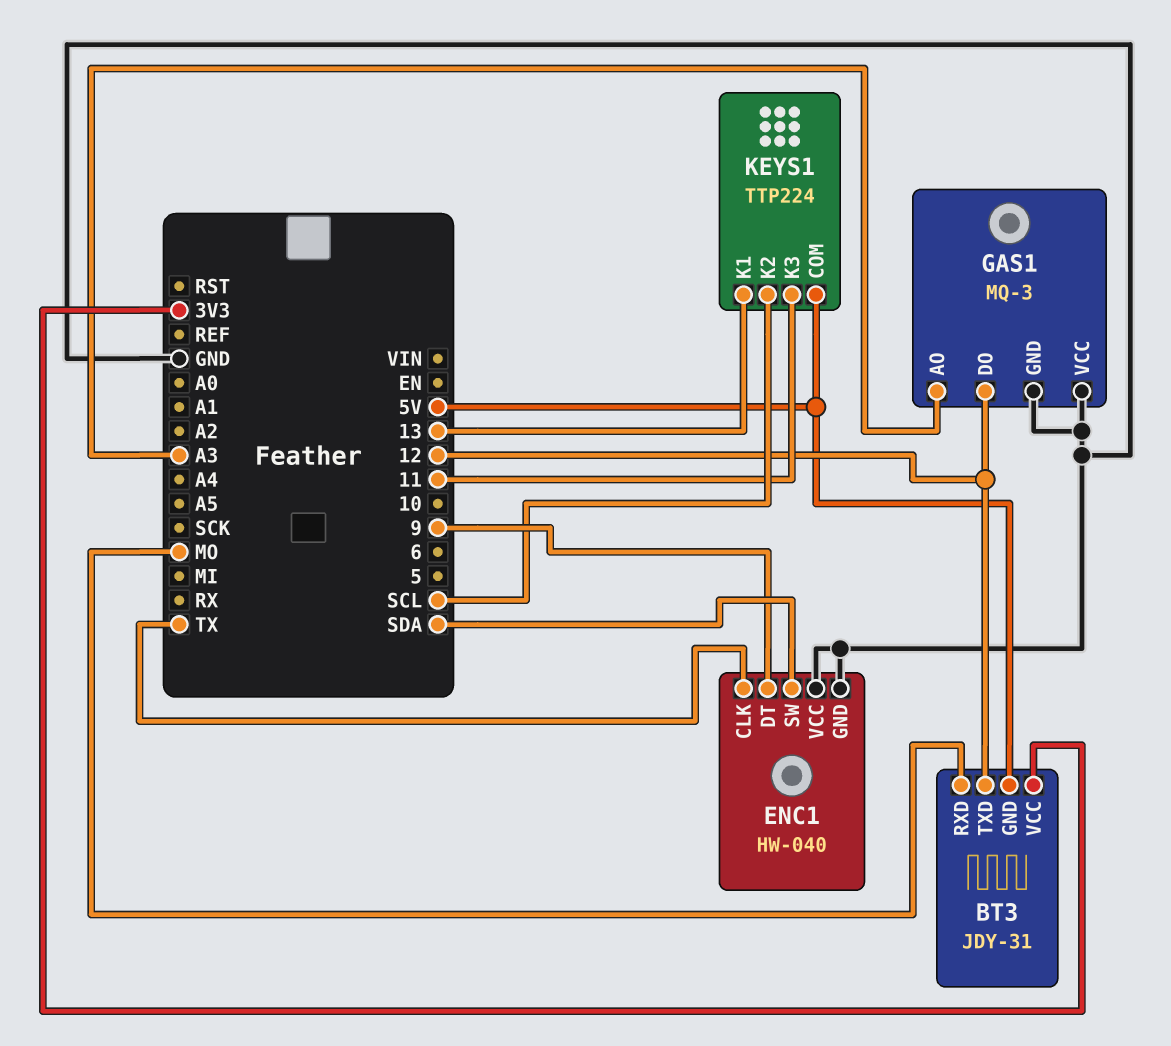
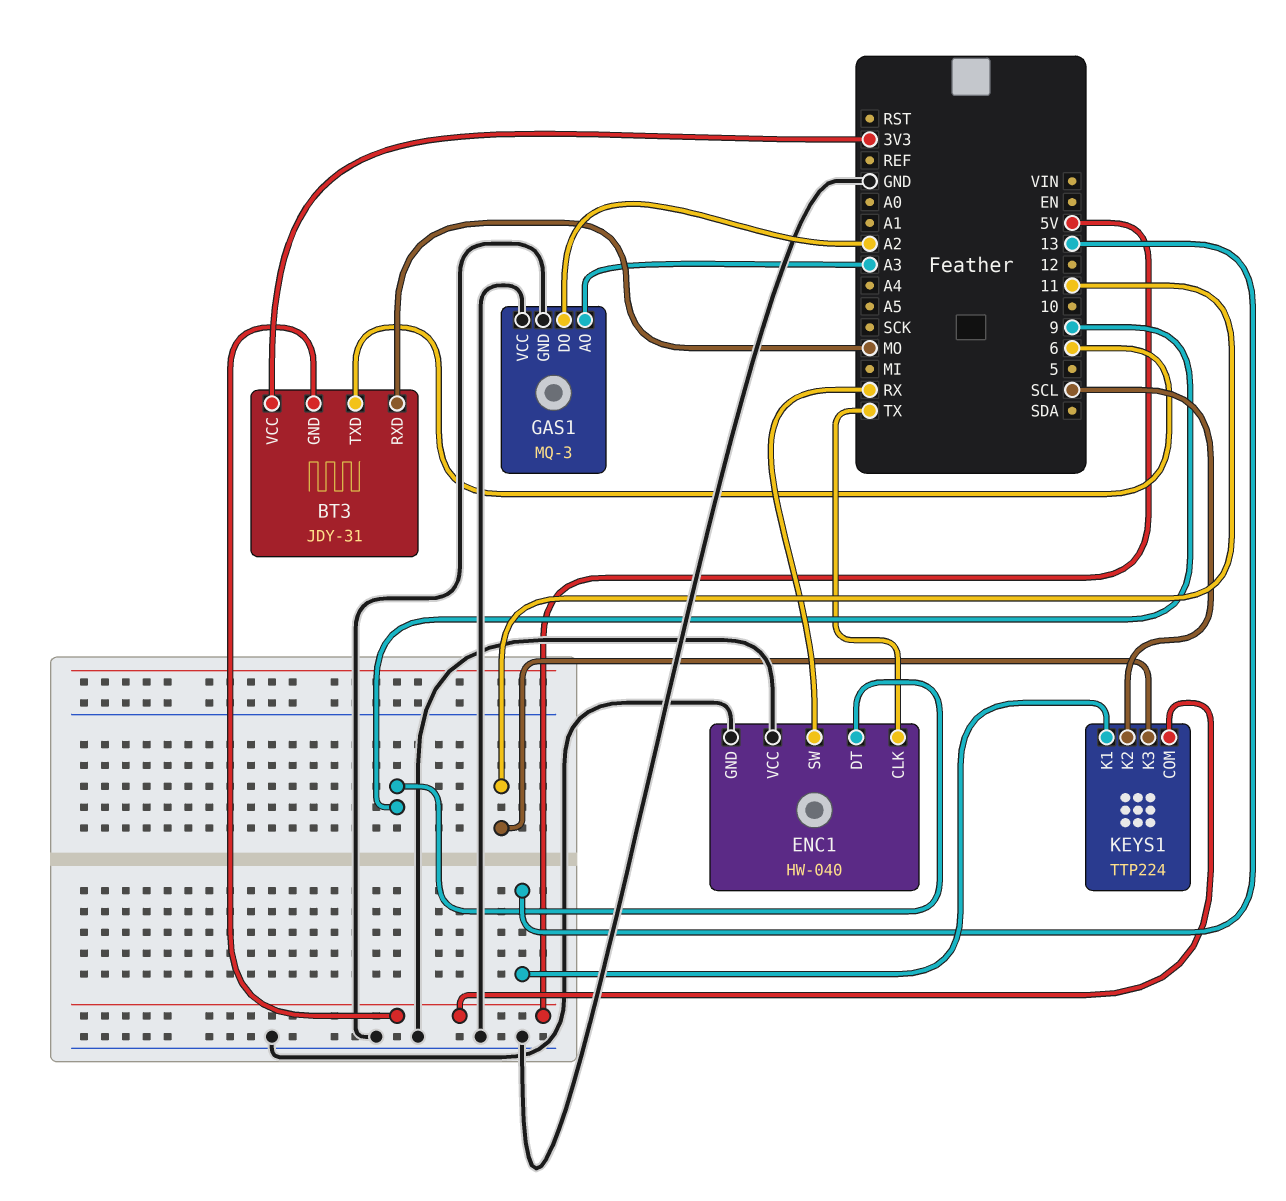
BT3 pin TXD: 12 -> 6
ENC1 pin SW: SDA -> RX
GAS1 pin DO: 12 -> A2

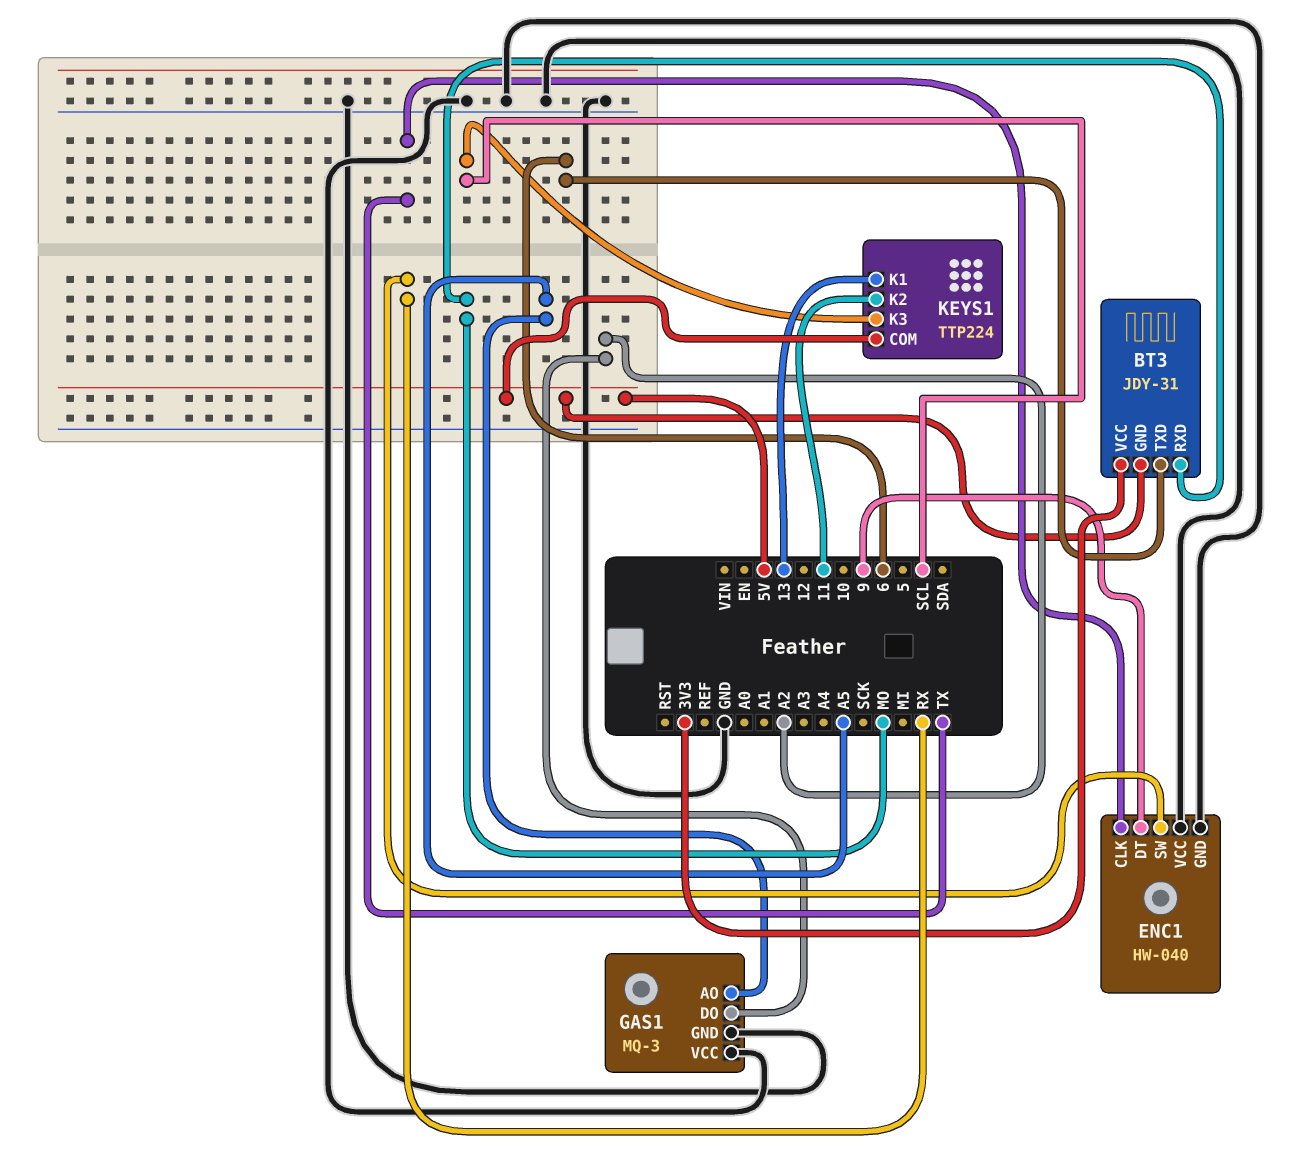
GAS1 pin AO: A3 -> A5
KEYS1 pin K2: SCL -> 11
KEYS1 pin K3: 11 -> SCL

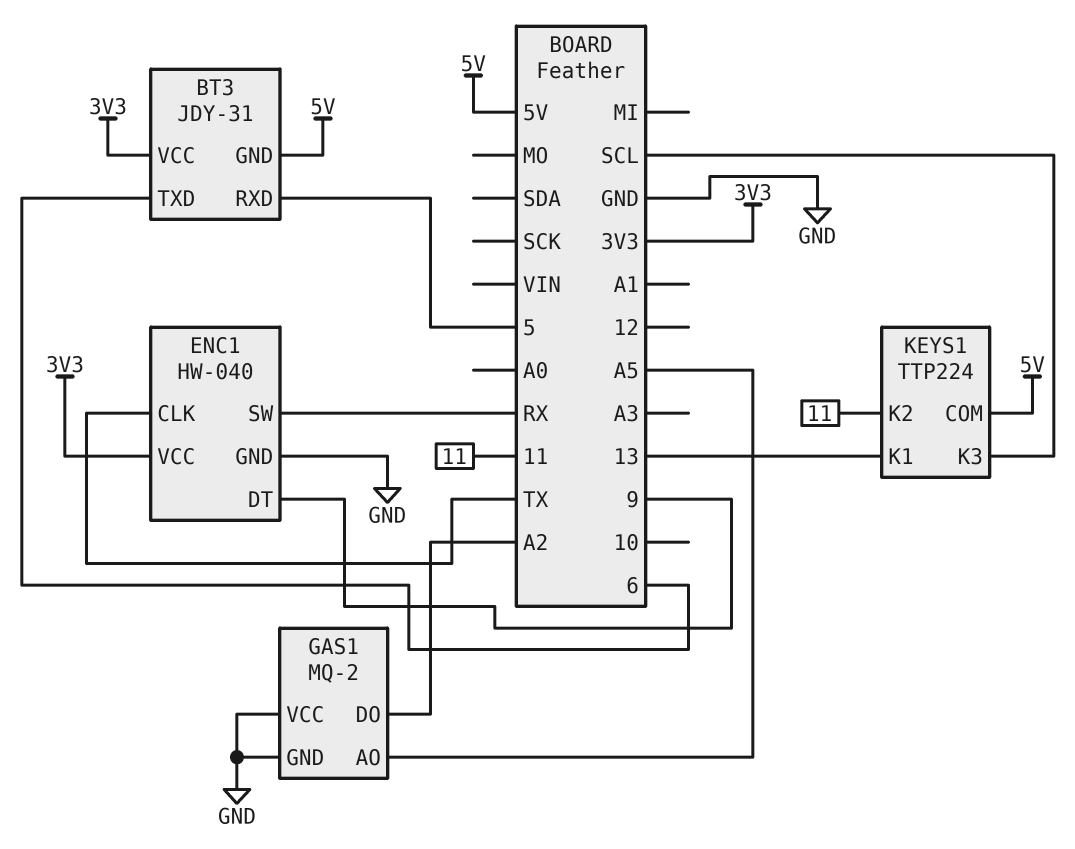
BT3 pin RXD: MO -> 5
ENC1 pin VCC: GND -> 3V3
GAS1: MQ-3 -> MQ-2

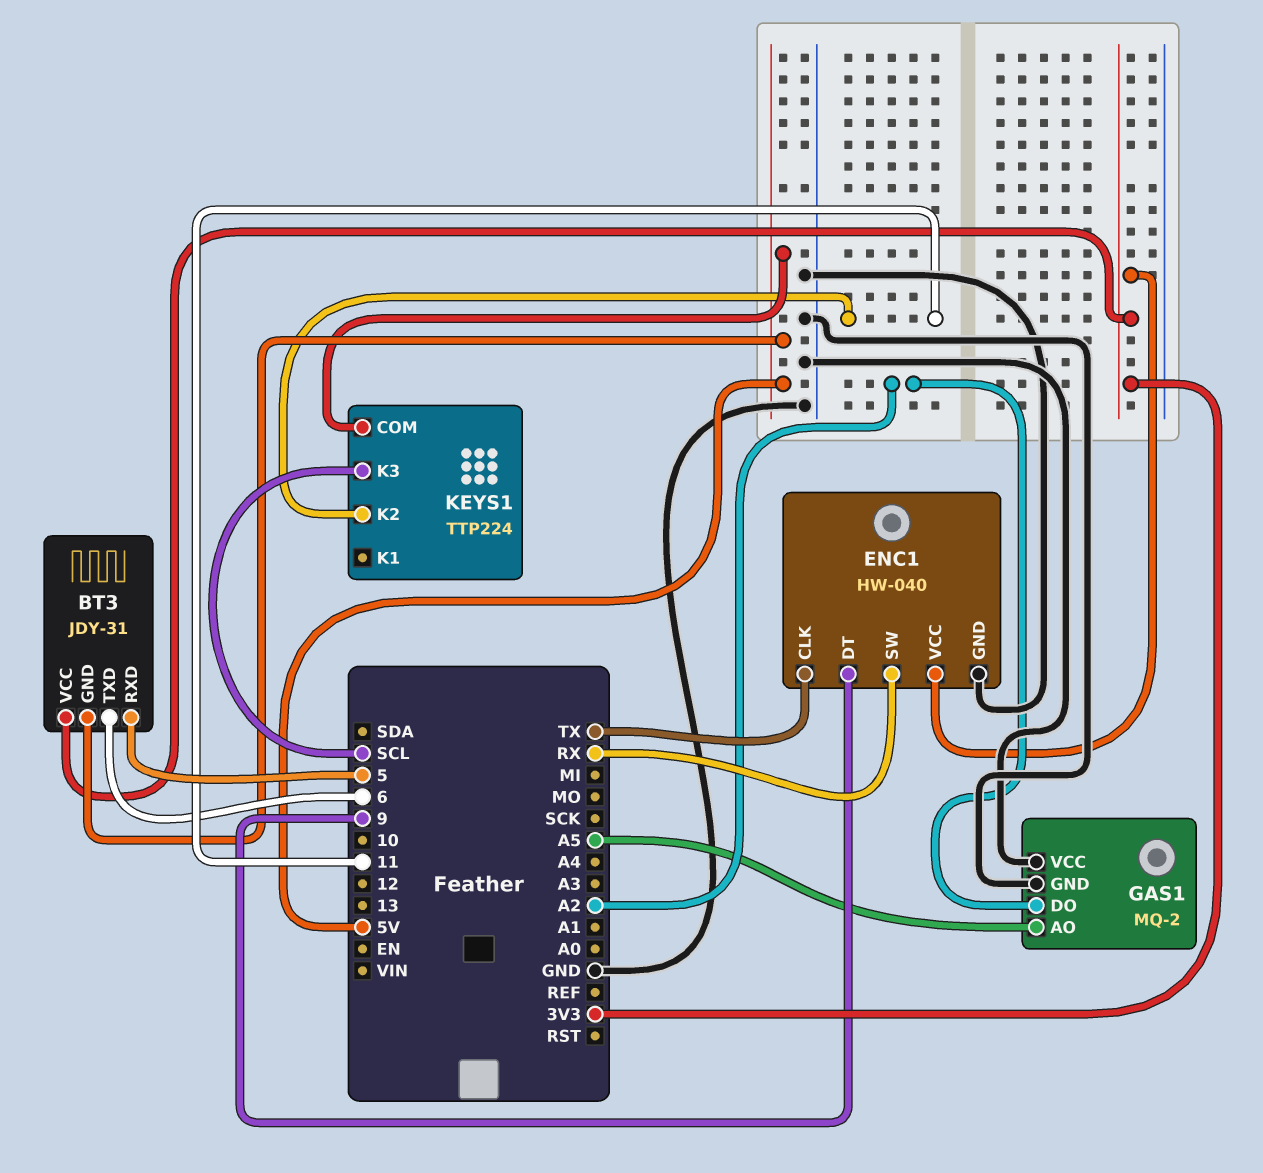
KEYS1 pin K1: 13 -> none

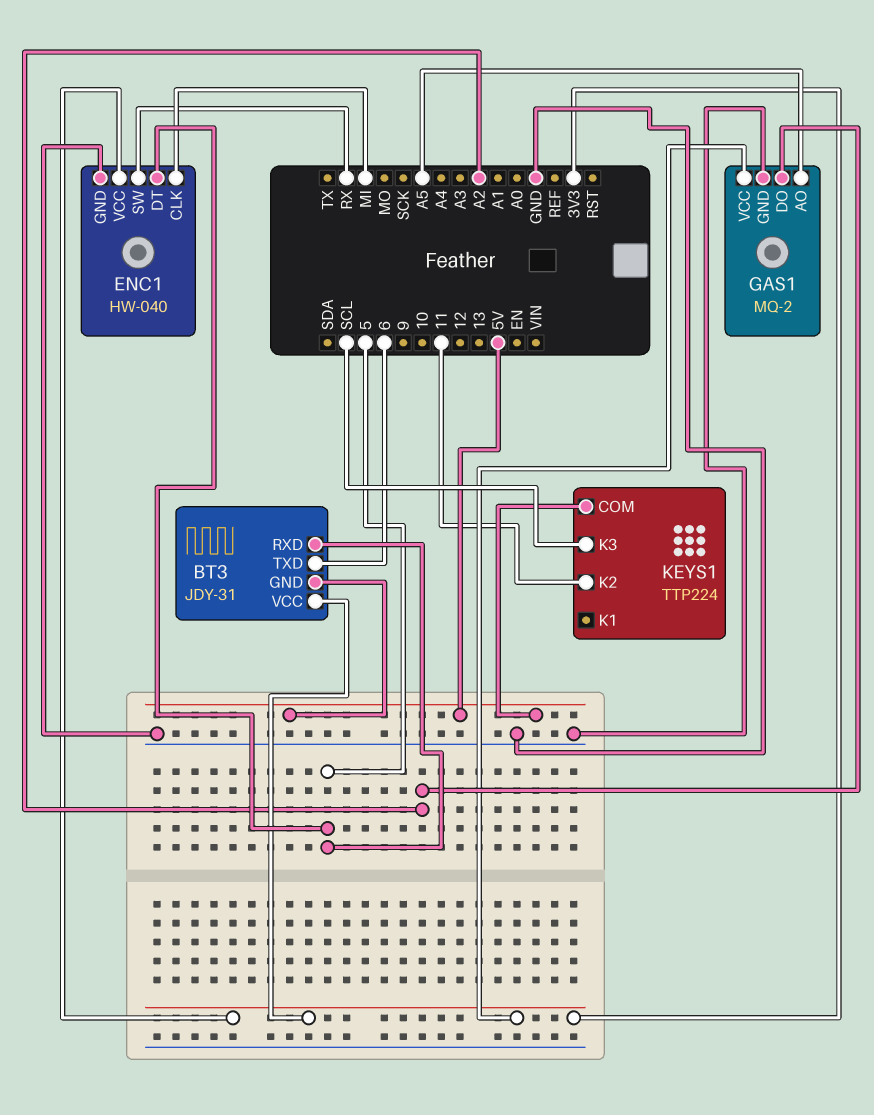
ENC1 pin CLK: TX -> MI
ENC1 pin DT: 9 -> 5
GAS1 pin VCC: GND -> 3V3

